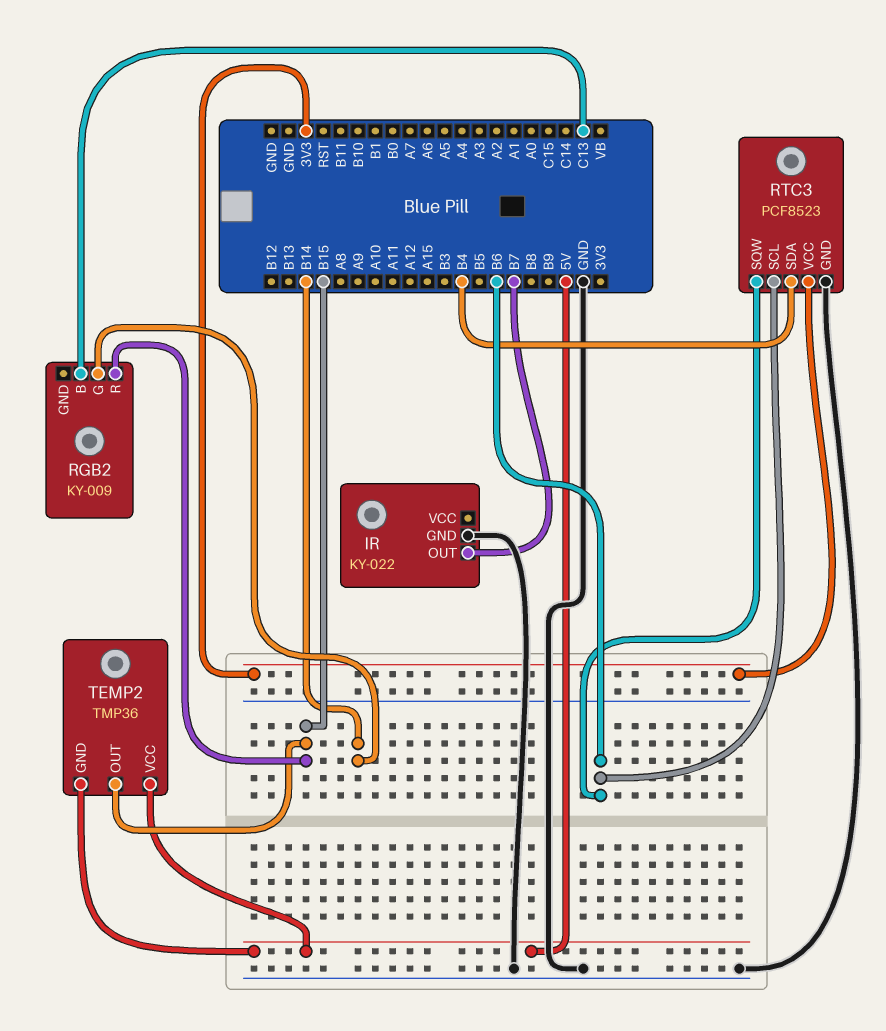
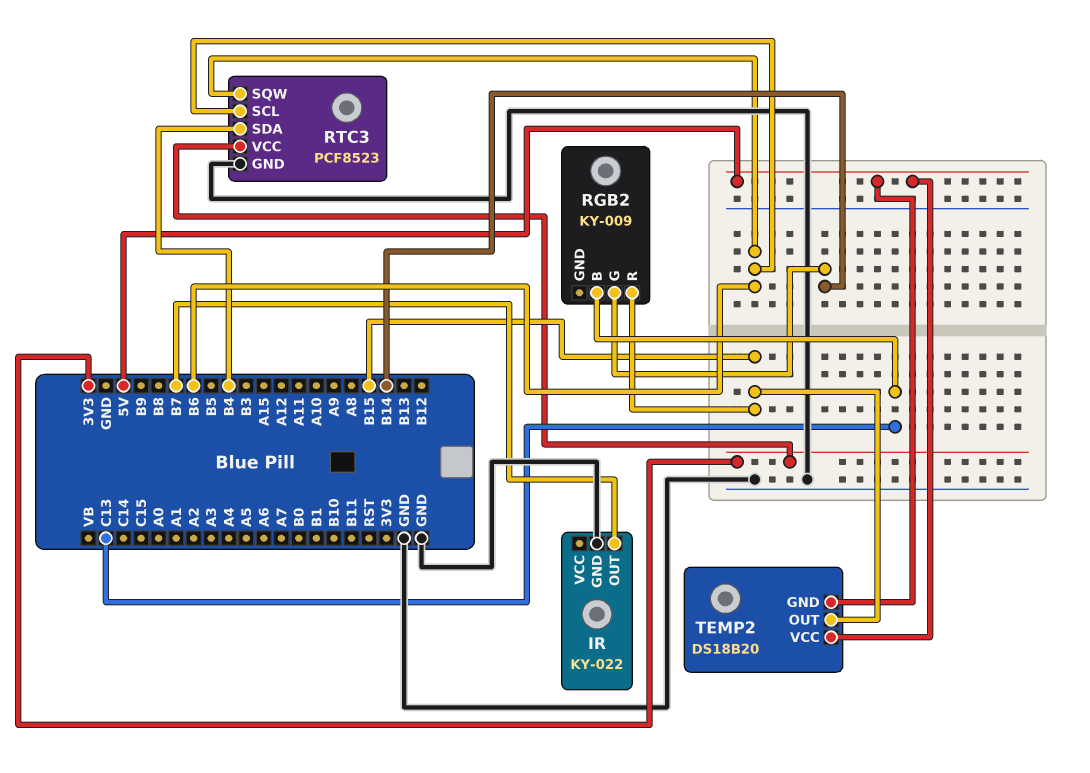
TEMP2: TMP36 -> DS18B20

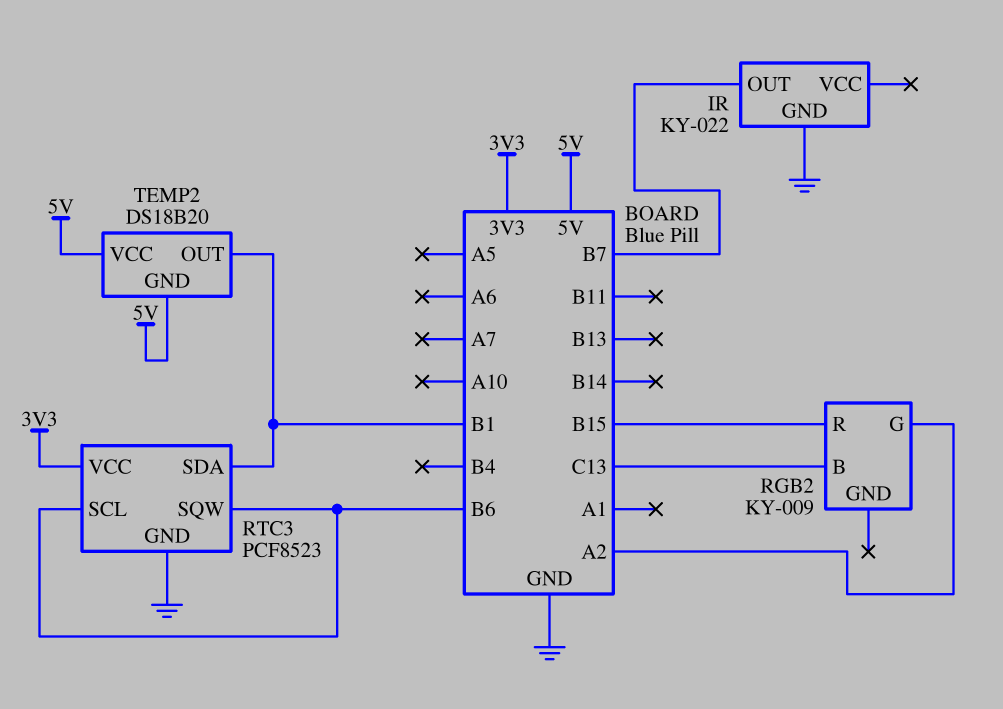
RGB2 pin G: B14 -> A2
RTC3 pin SDA: B4 -> B1
TEMP2 pin OUT: B15 -> B1

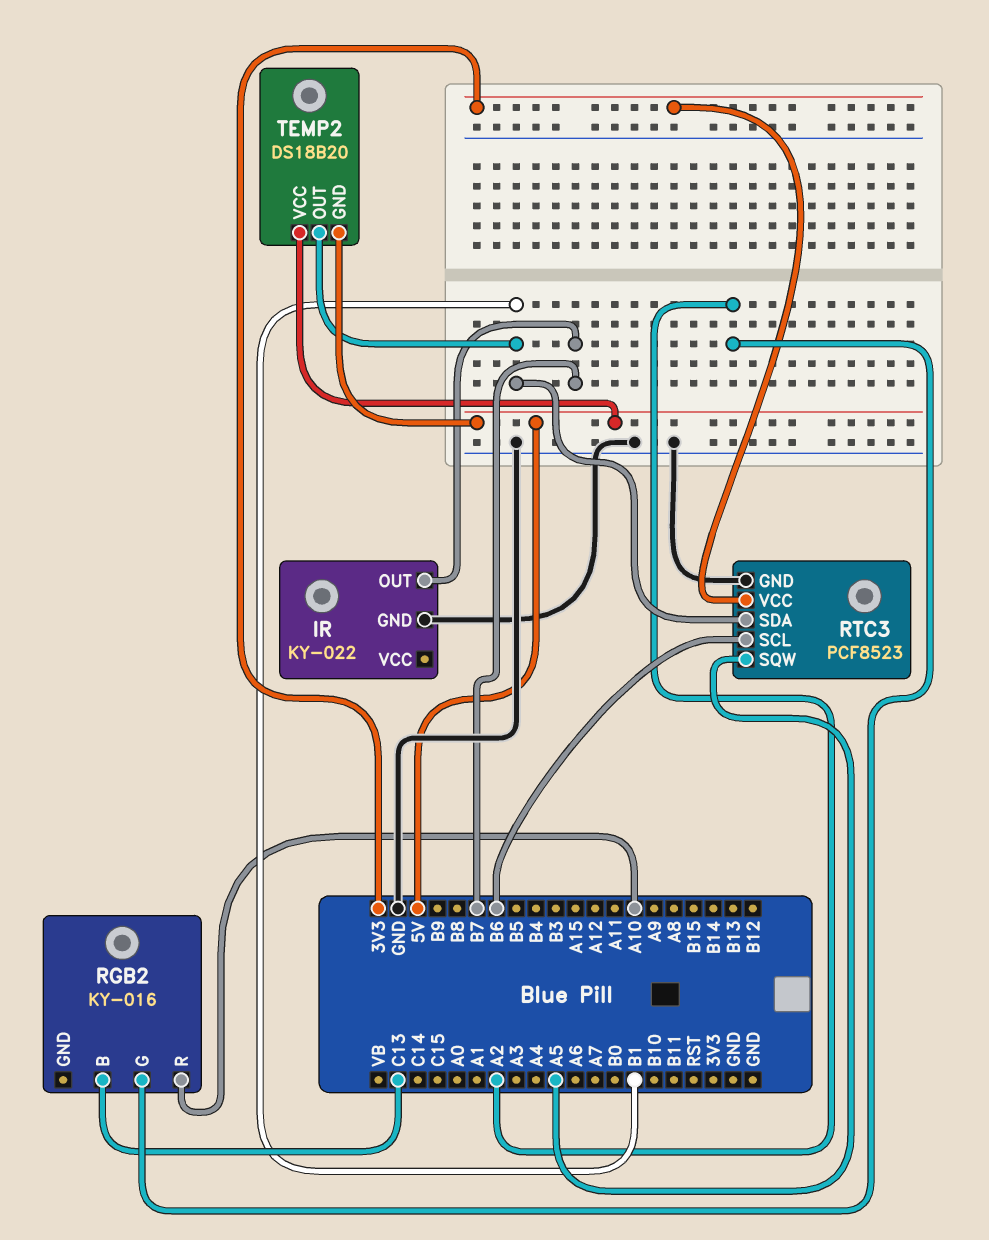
RGB2: KY-009 -> KY-016
RGB2 pin R: B15 -> A10
RTC3 pin SQW: B6 -> A5

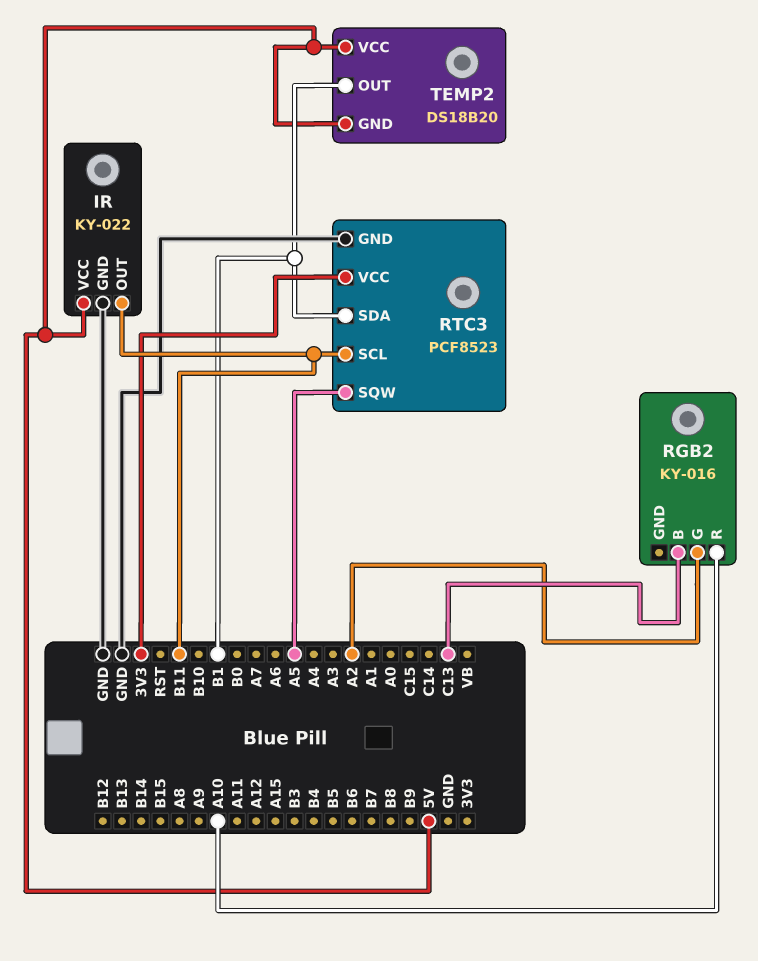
IR pin OUT: B7 -> B11
IR pin VCC: none -> 5V
RTC3 pin SCL: B6 -> B11

